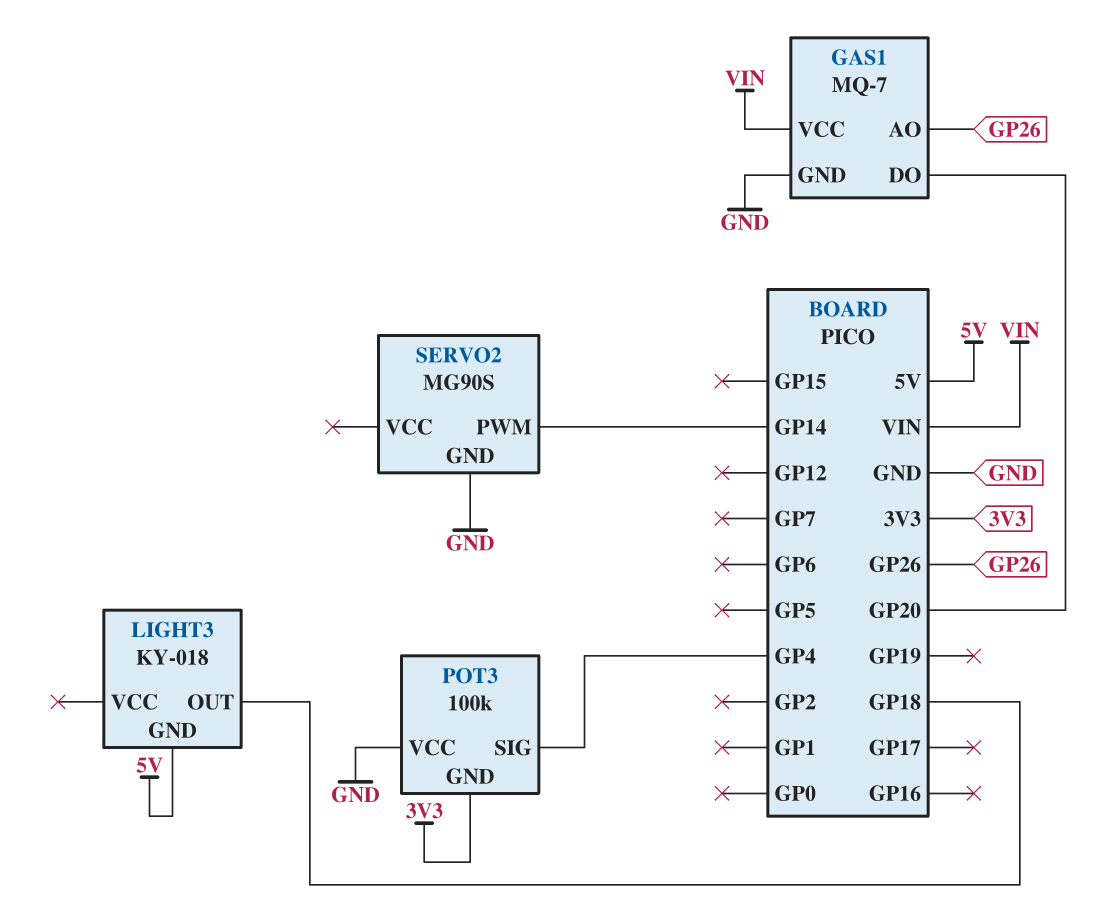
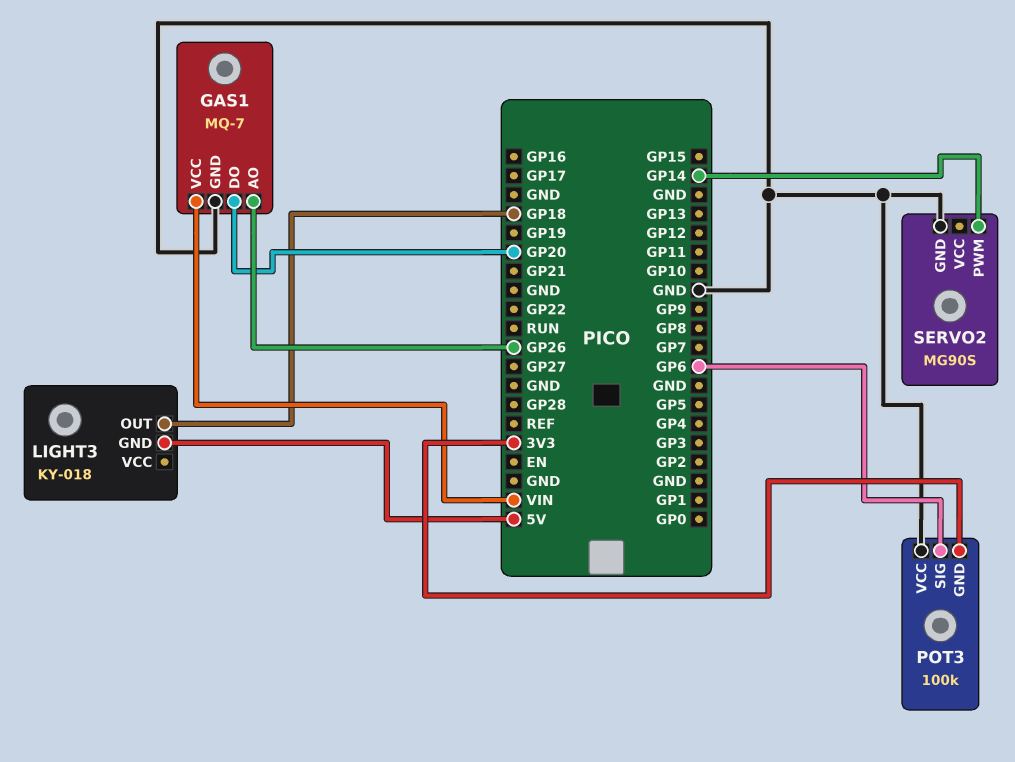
POT3 pin SIG: GP4 -> GP6

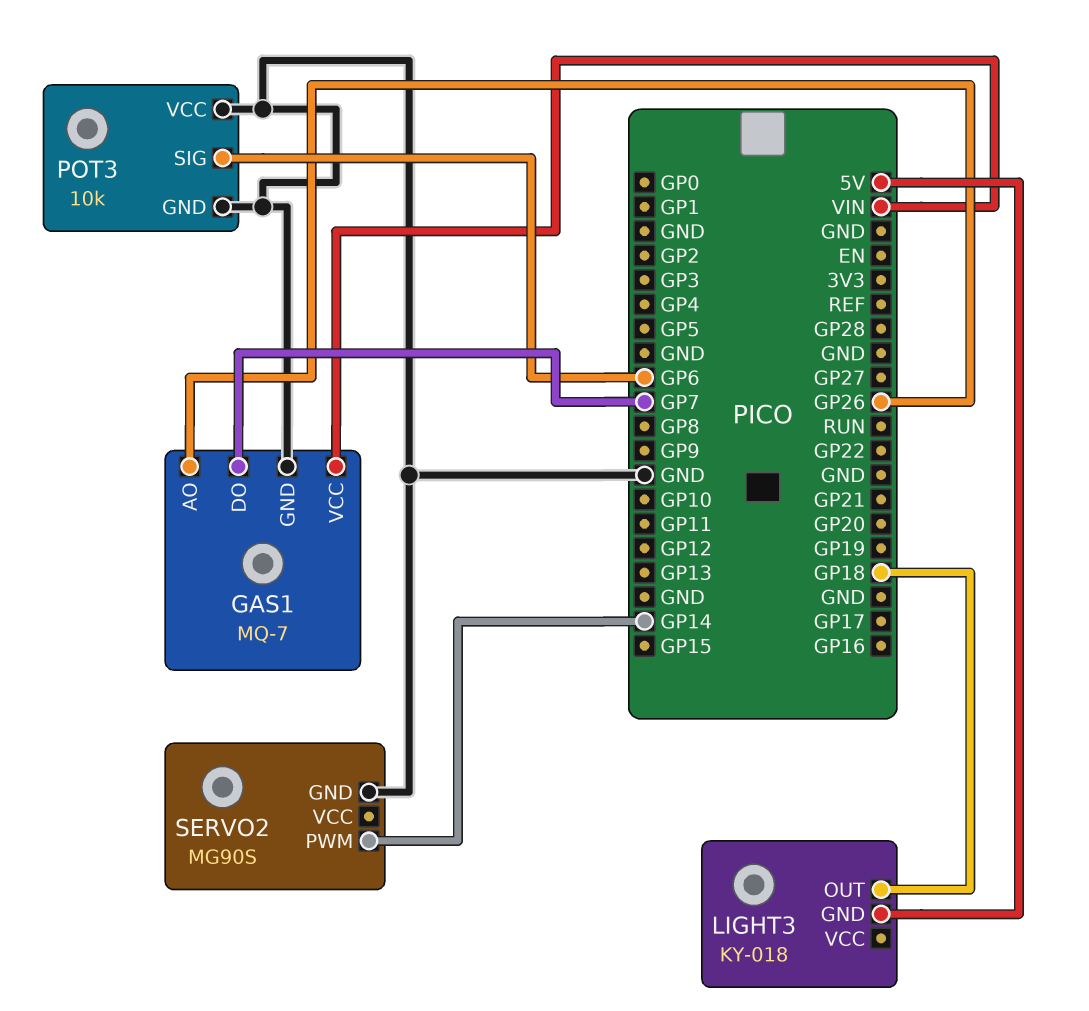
GAS1 pin DO: GP20 -> GP7
POT3: 100k -> 10k
POT3 pin GND: 3V3 -> GND

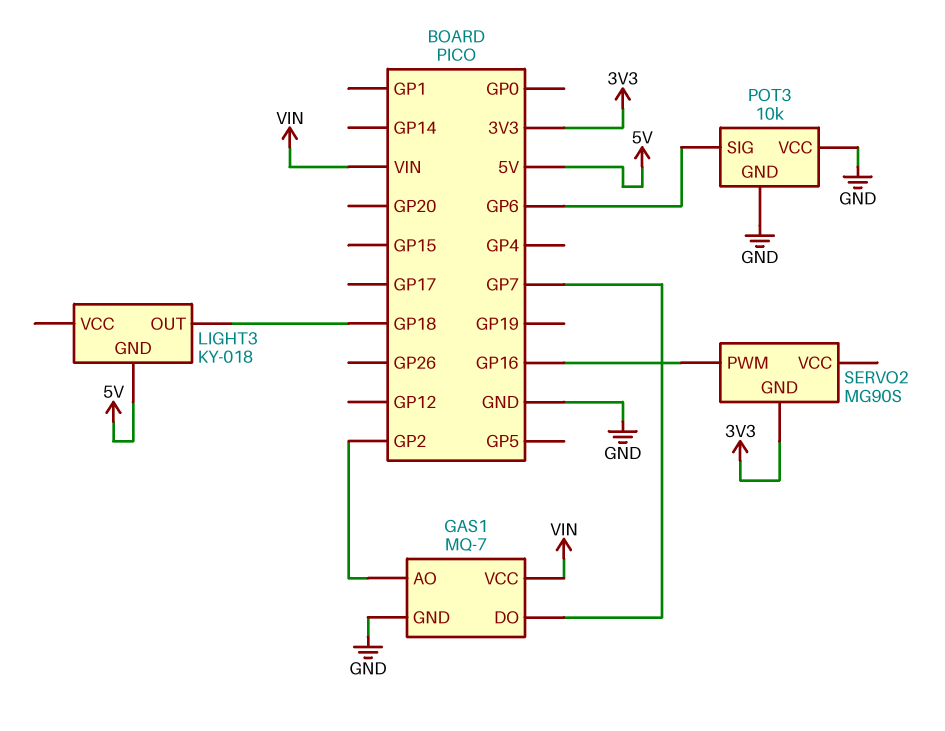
GAS1 pin AO: GP26 -> GP2
SERVO2 pin GND: GND -> 3V3
SERVO2 pin PWM: GP14 -> GP16

